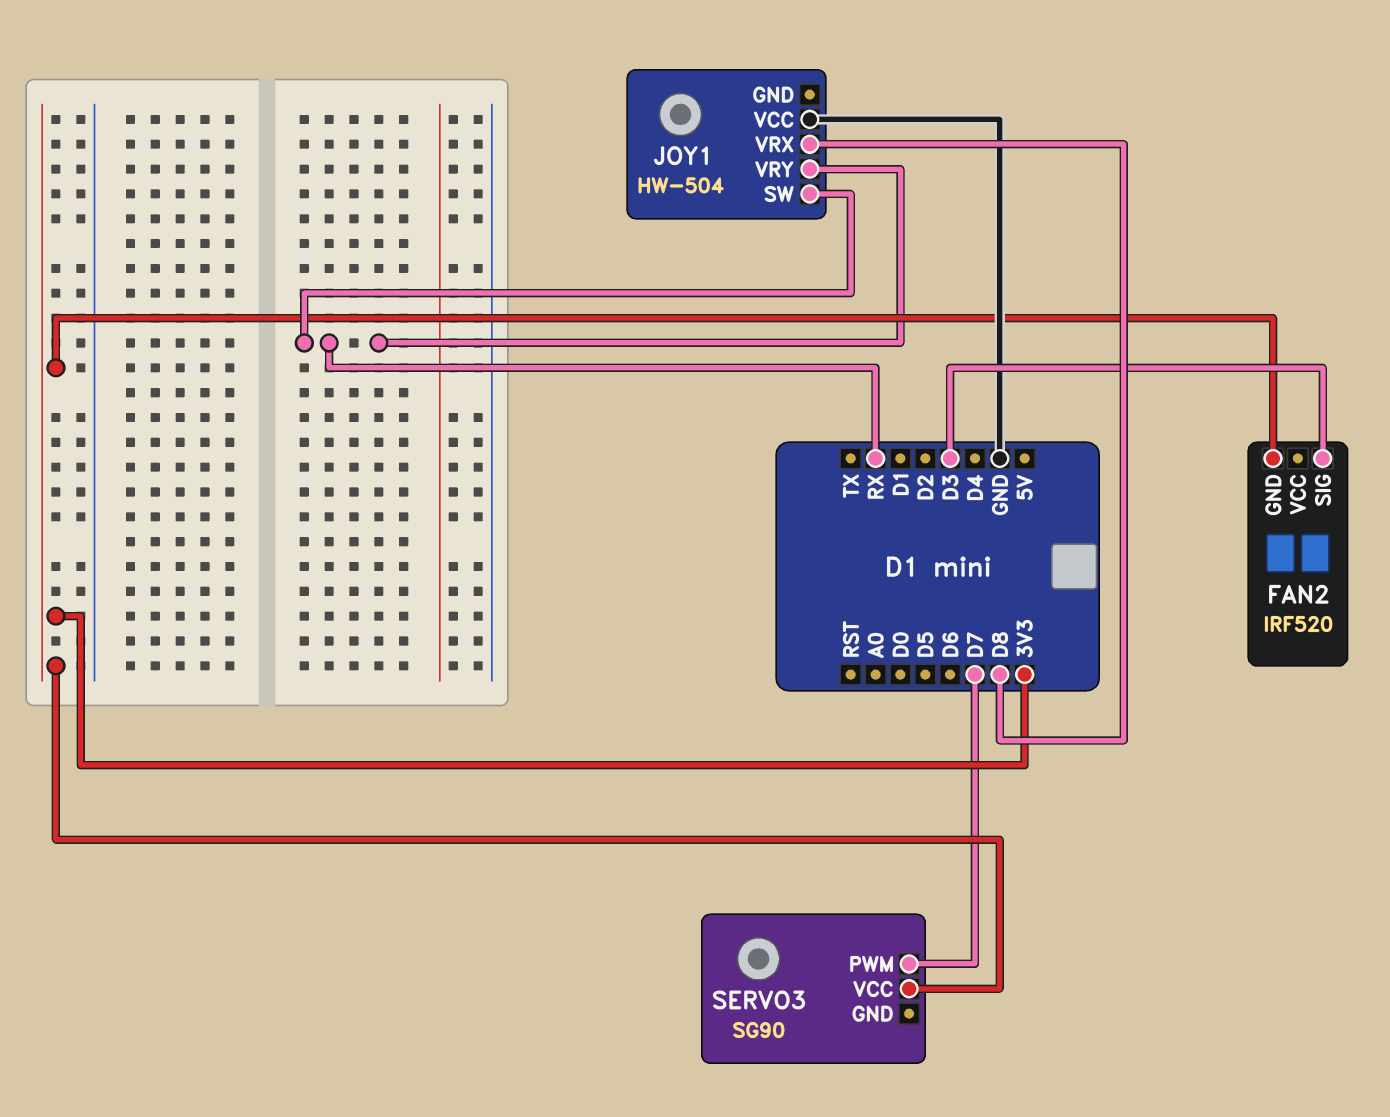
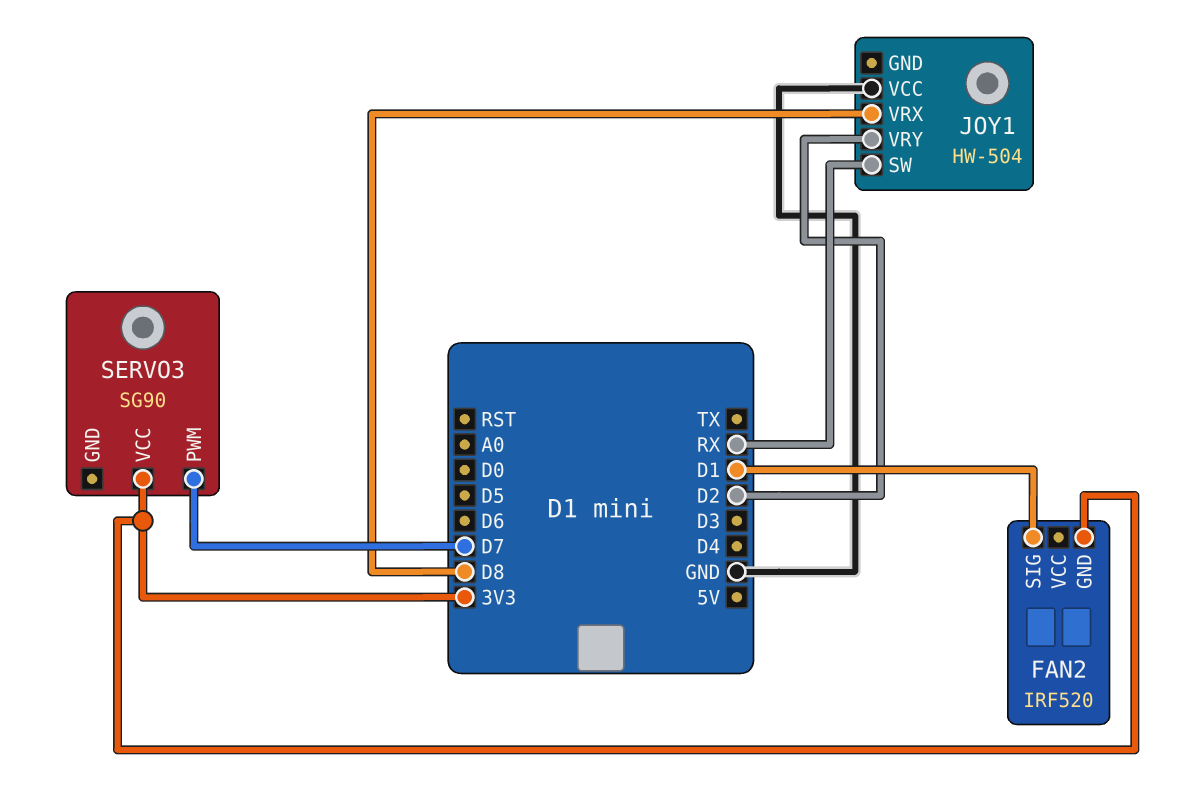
FAN2 pin SIG: D3 -> D1
JOY1 pin VRY: RX -> D2

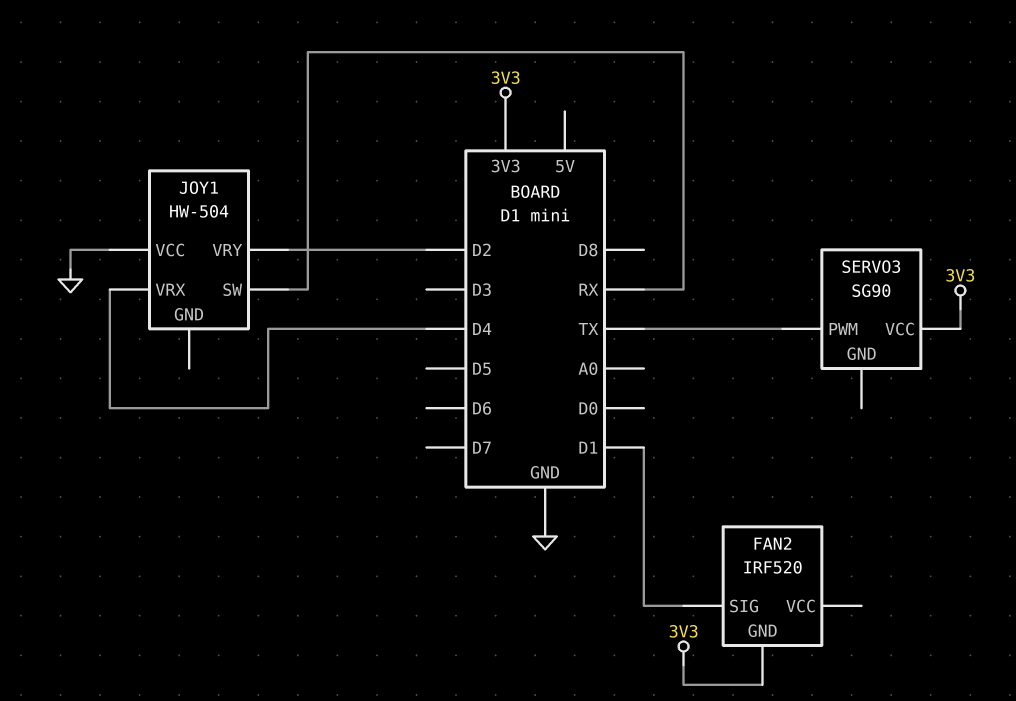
JOY1 pin VRX: D8 -> D4
SERVO3 pin PWM: D7 -> TX

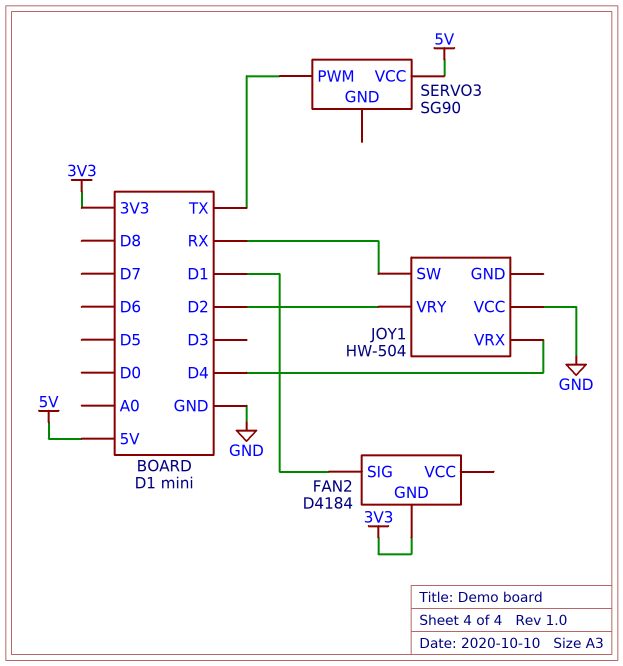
FAN2: IRF520 -> D4184
SERVO3 pin VCC: 3V3 -> 5V

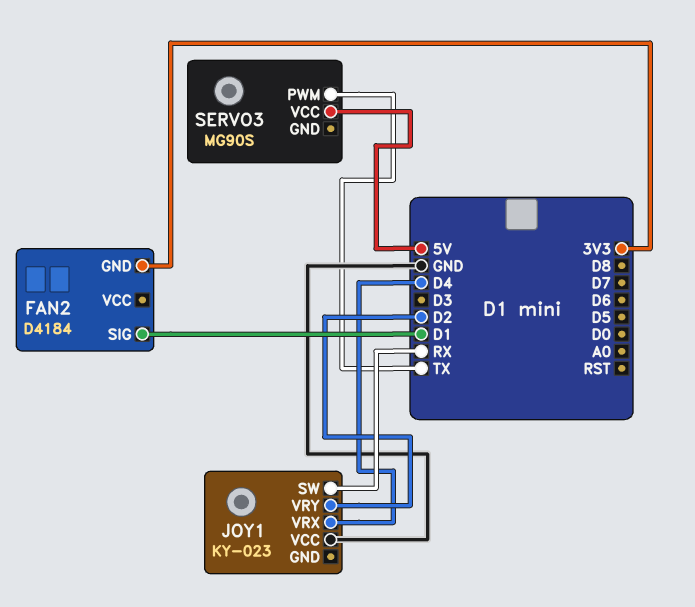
JOY1: HW-504 -> KY-023
SERVO3: SG90 -> MG90S

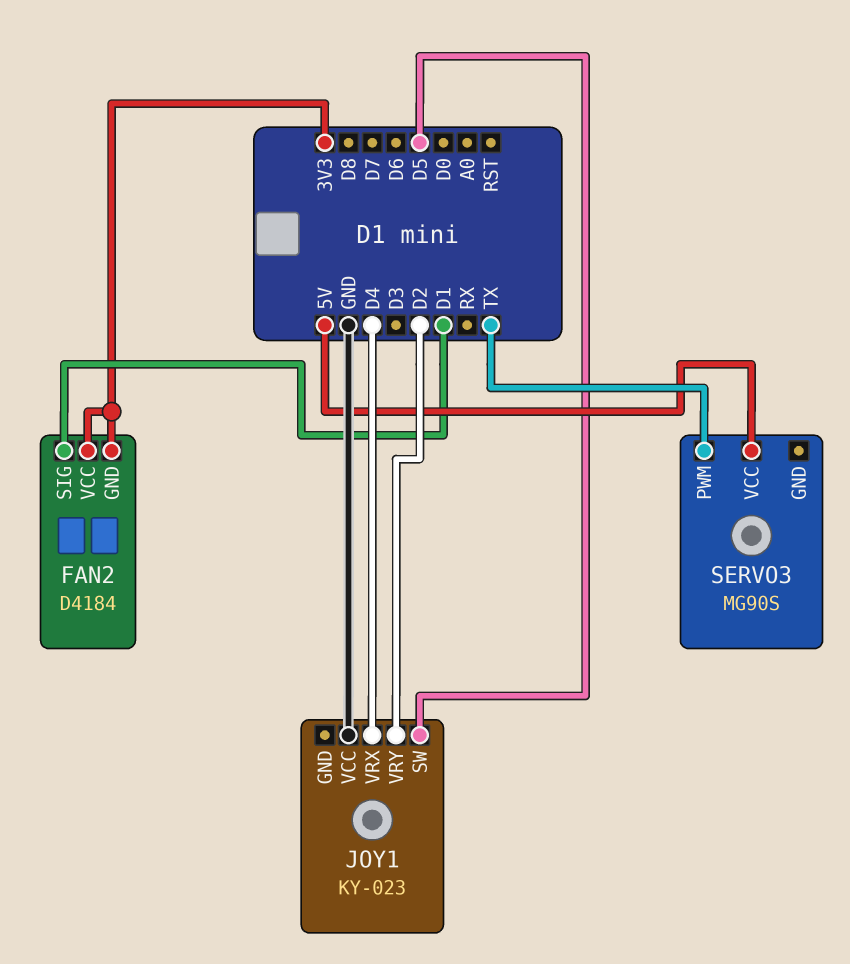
FAN2 pin VCC: none -> 3V3
JOY1 pin SW: RX -> D5

